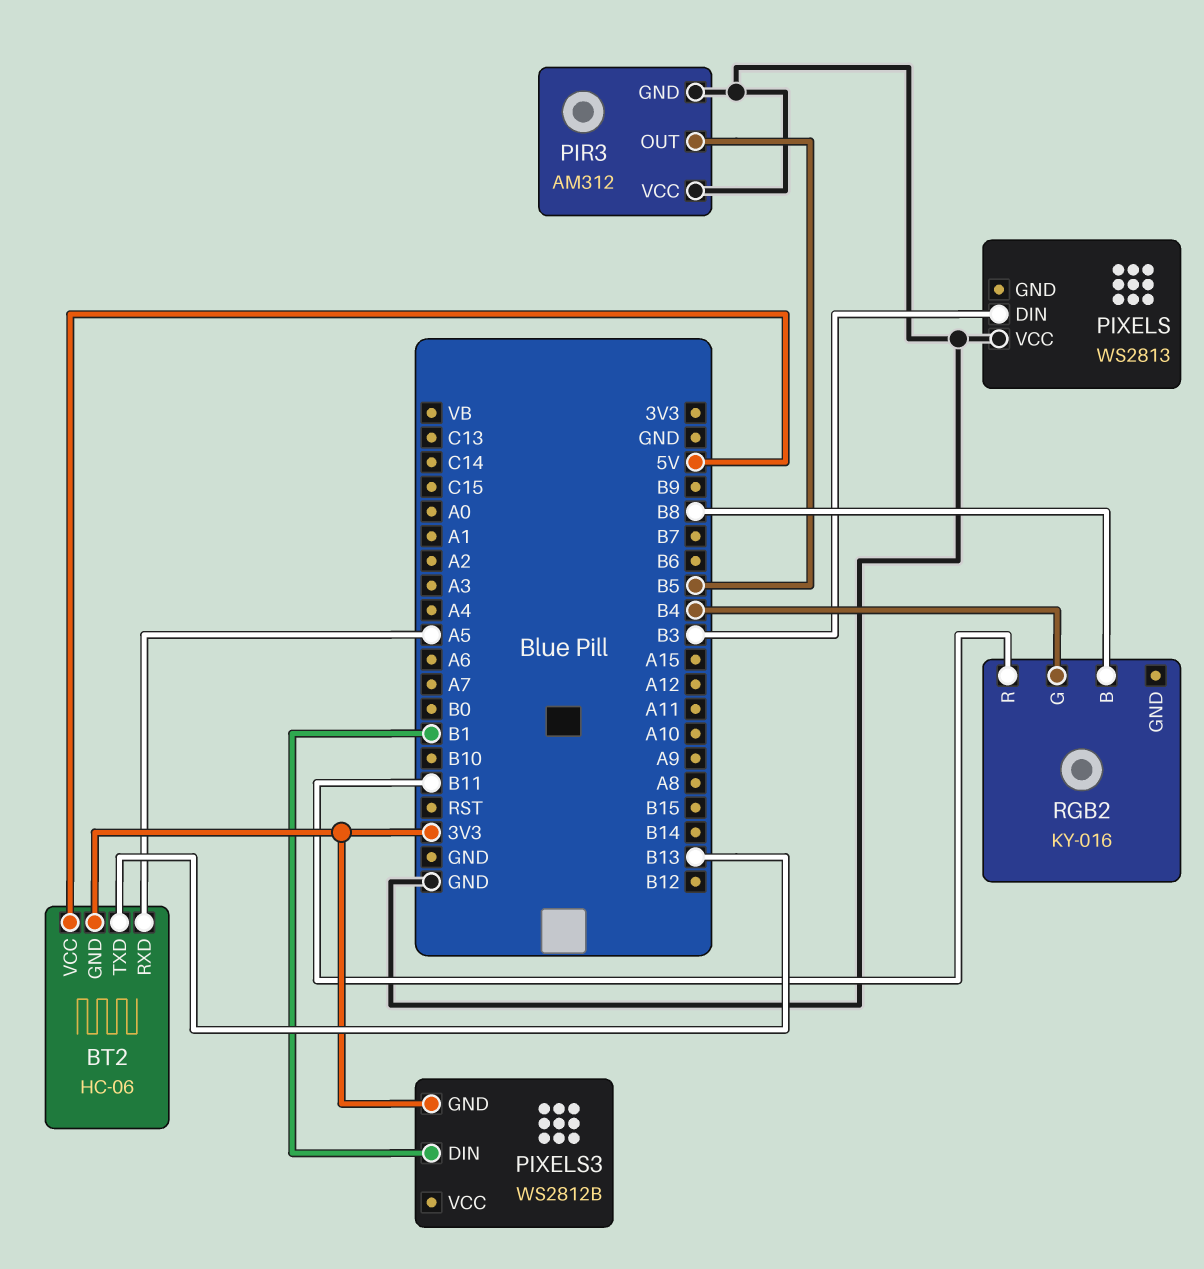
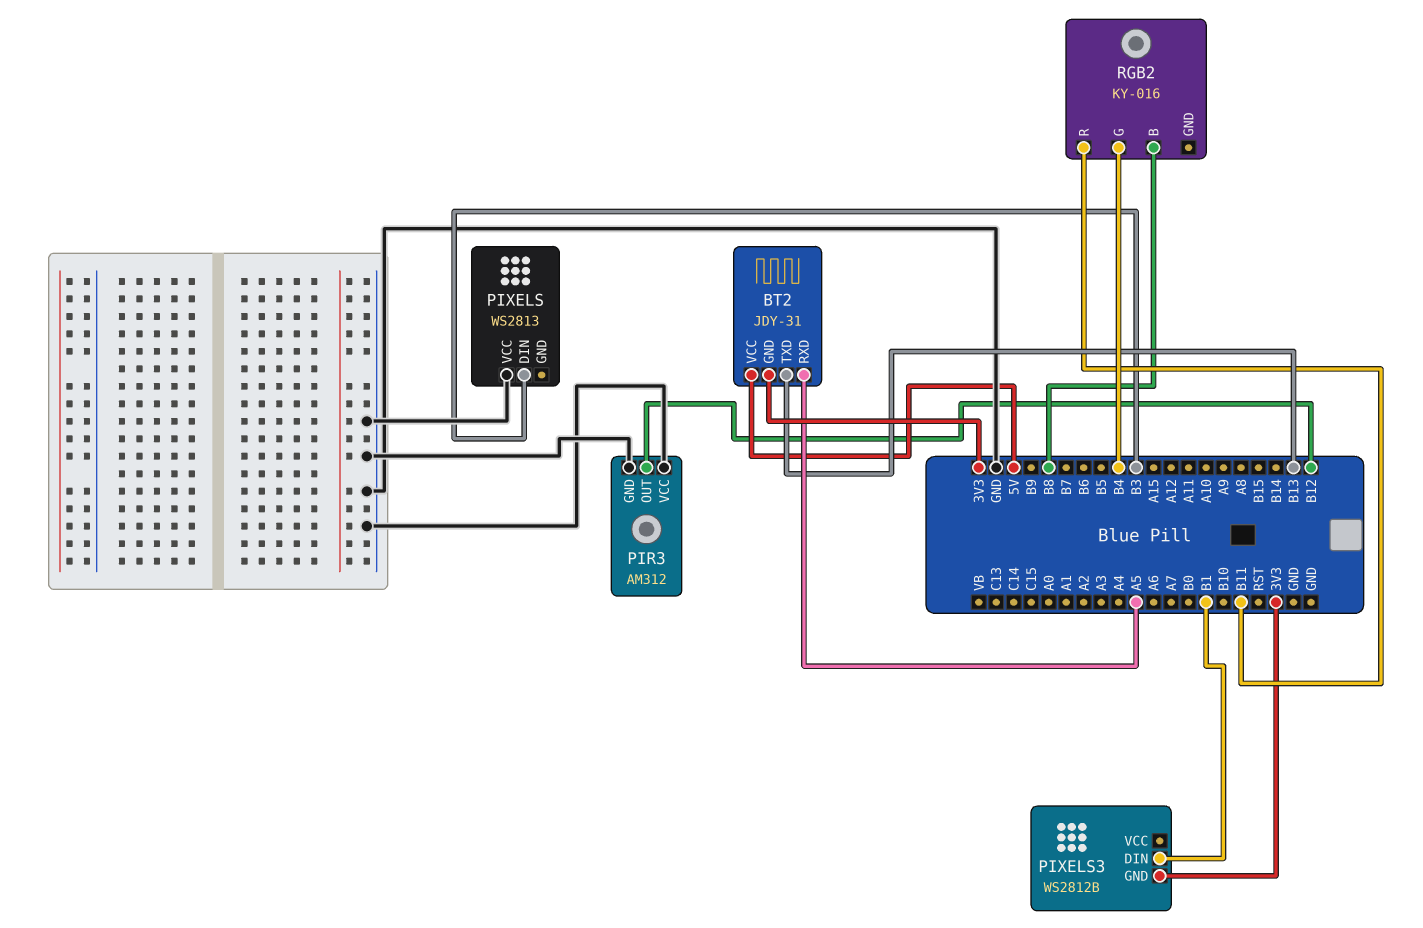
BT2: HC-06 -> JDY-31
PIR3 pin OUT: B5 -> B12

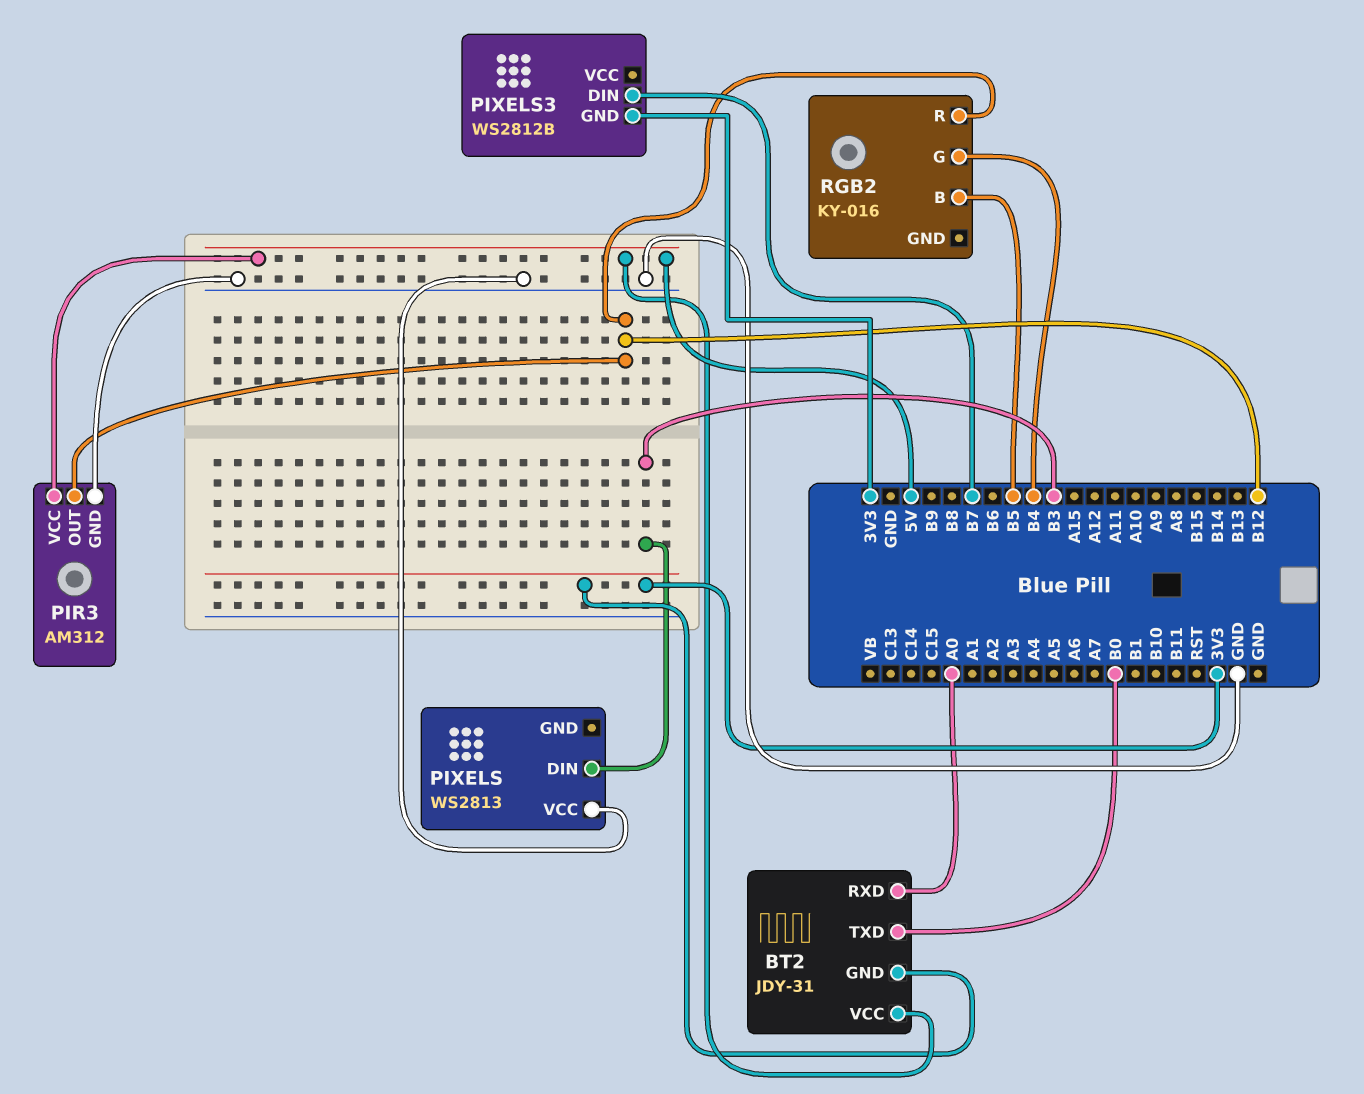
BT2 pin RXD: A5 -> A0
BT2 pin TXD: B13 -> B0
PIR3 pin VCC: GND -> 5V
PIXELS3 pin DIN: B1 -> B7
RGB2 pin B: B8 -> B5
RGB2 pin R: B11 -> B12

